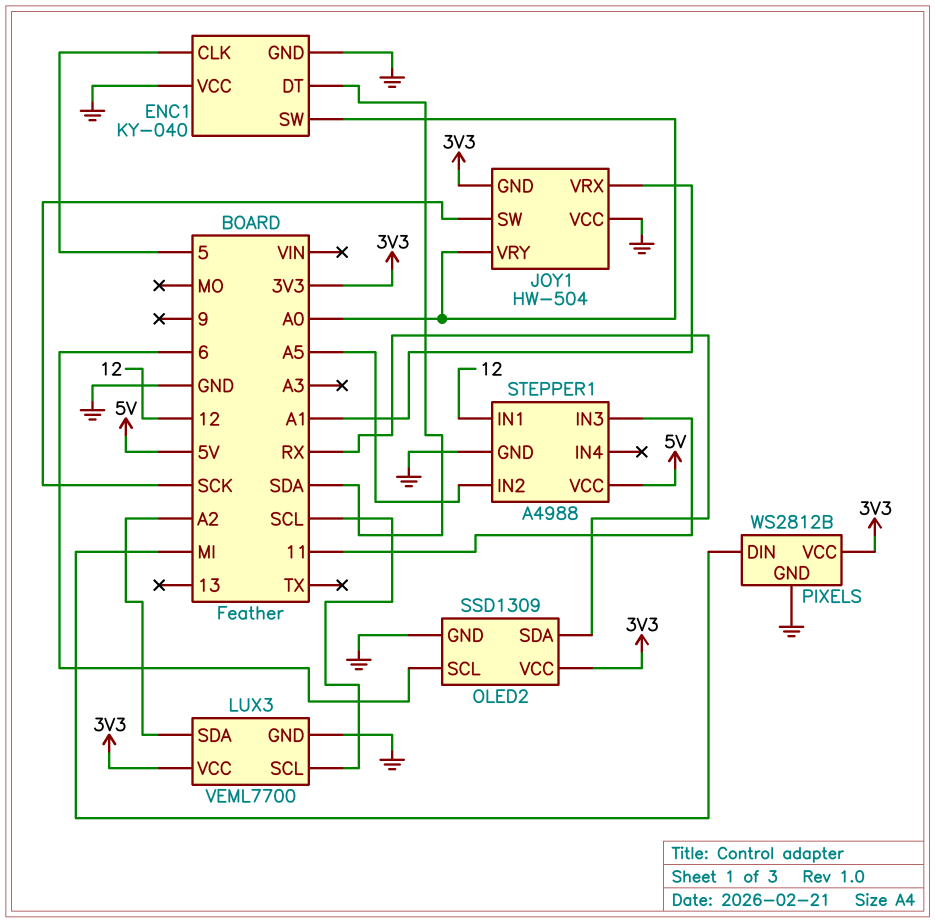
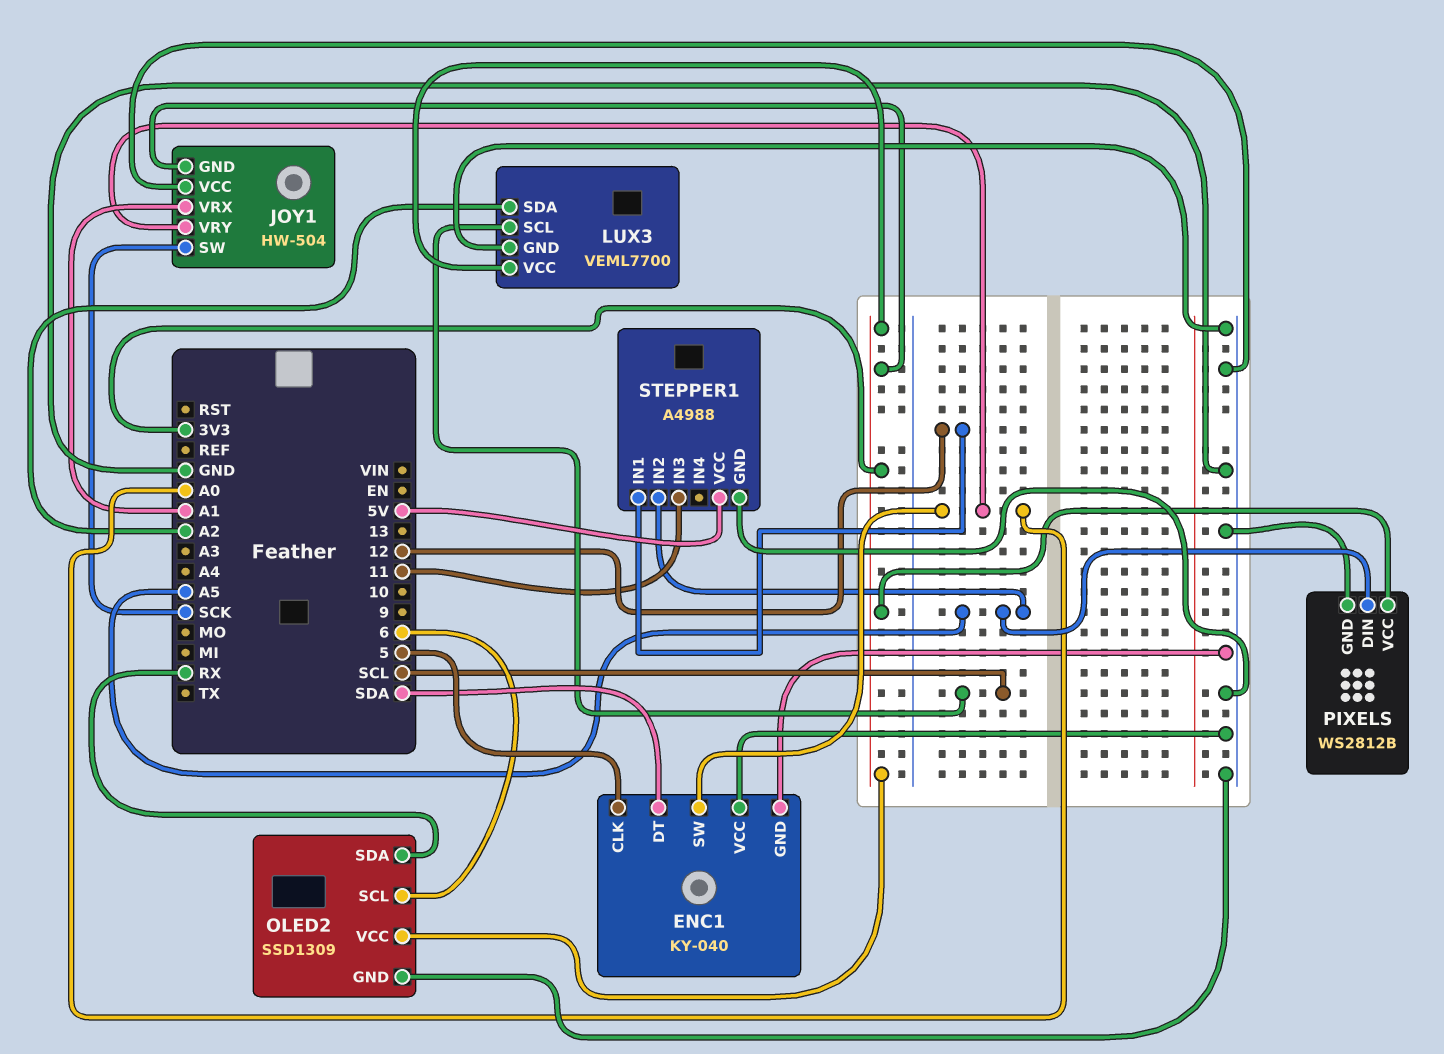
PIXELS pin DIN: MI -> A5

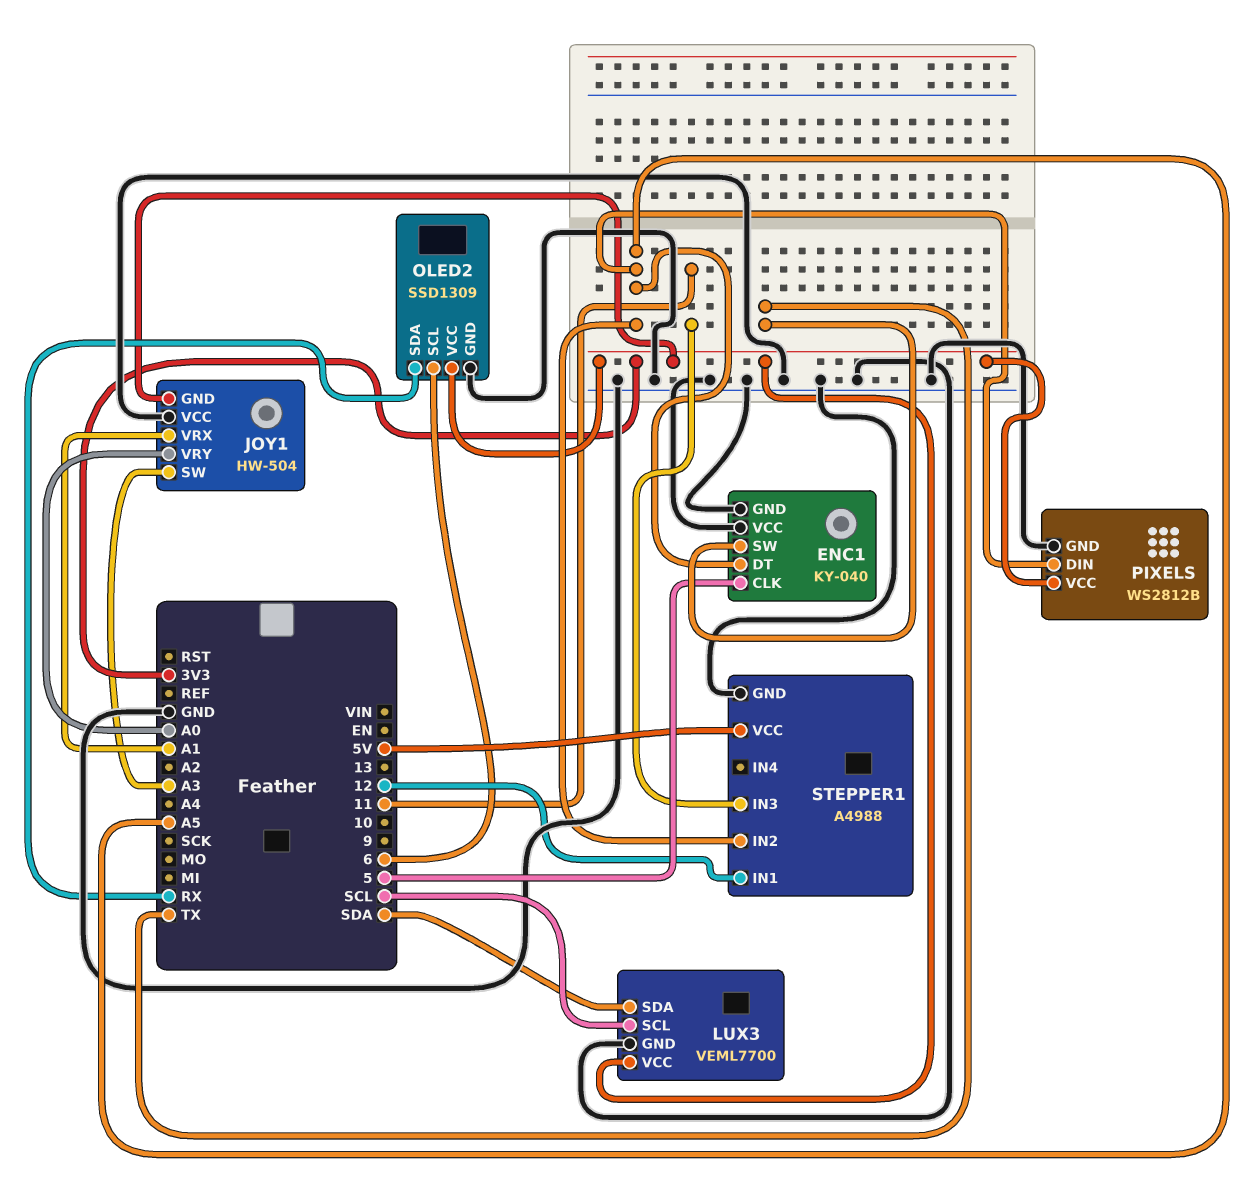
ENC1 pin DT: SDA -> A5
ENC1 pin SW: A0 -> TX
JOY1 pin SW: SCK -> A3
LUX3 pin SDA: A2 -> SDA

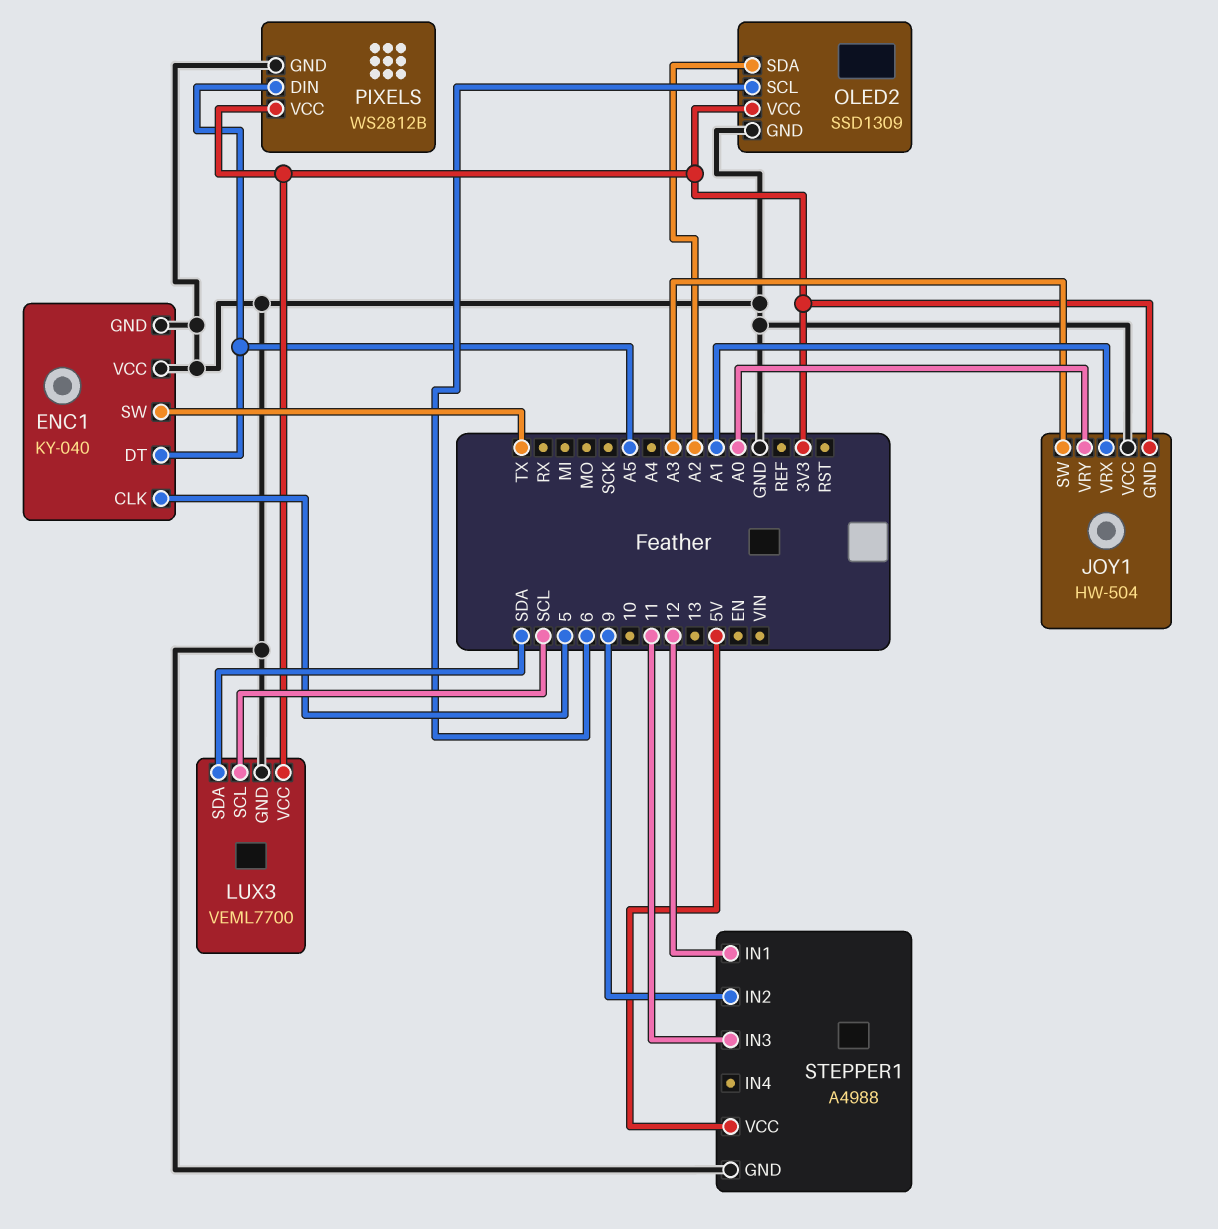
OLED2 pin SDA: RX -> A2
STEPPER1 pin IN2: A5 -> 9

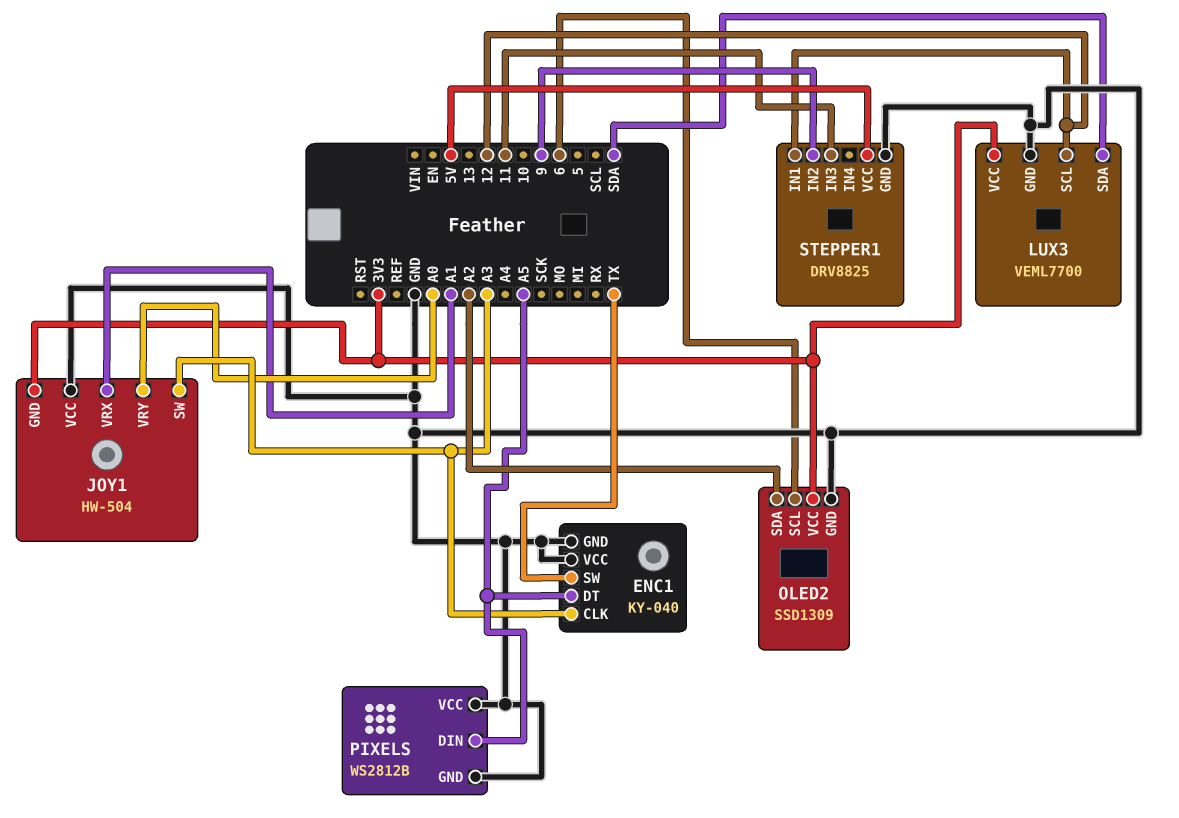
ENC1 pin CLK: 5 -> A3
LUX3 pin SCL: SCL -> 12
PIXELS pin VCC: 3V3 -> GND
STEPPER1: A4988 -> DRV8825

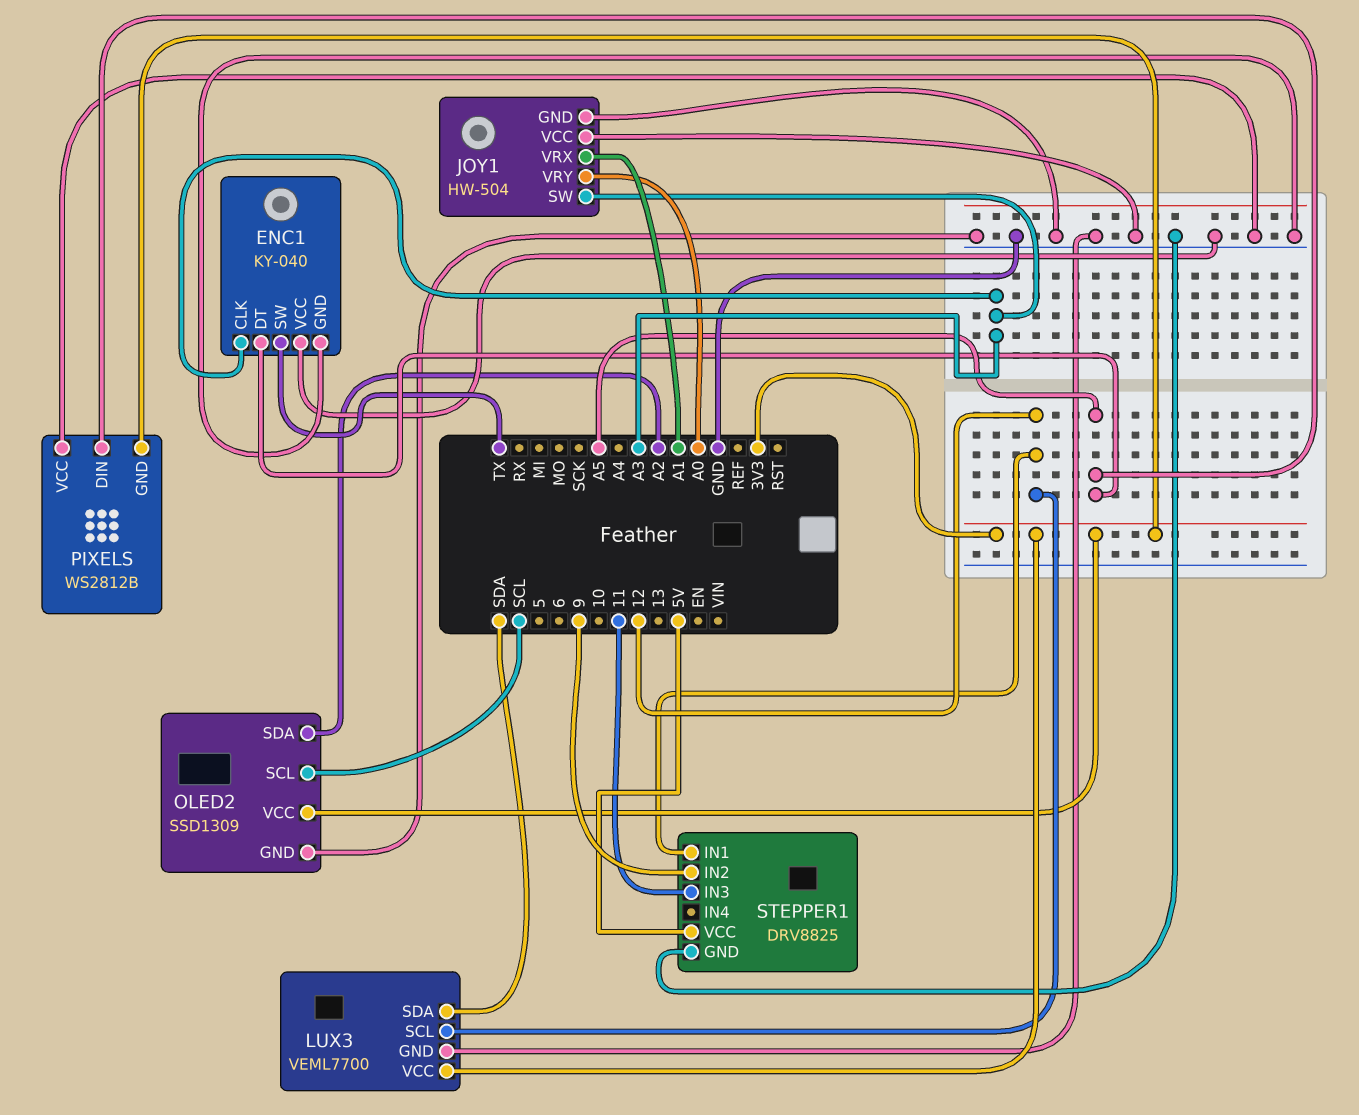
JOY1 pin GND: 3V3 -> GND
OLED2 pin SCL: 6 -> SCL
PIXELS pin GND: GND -> 3V3

